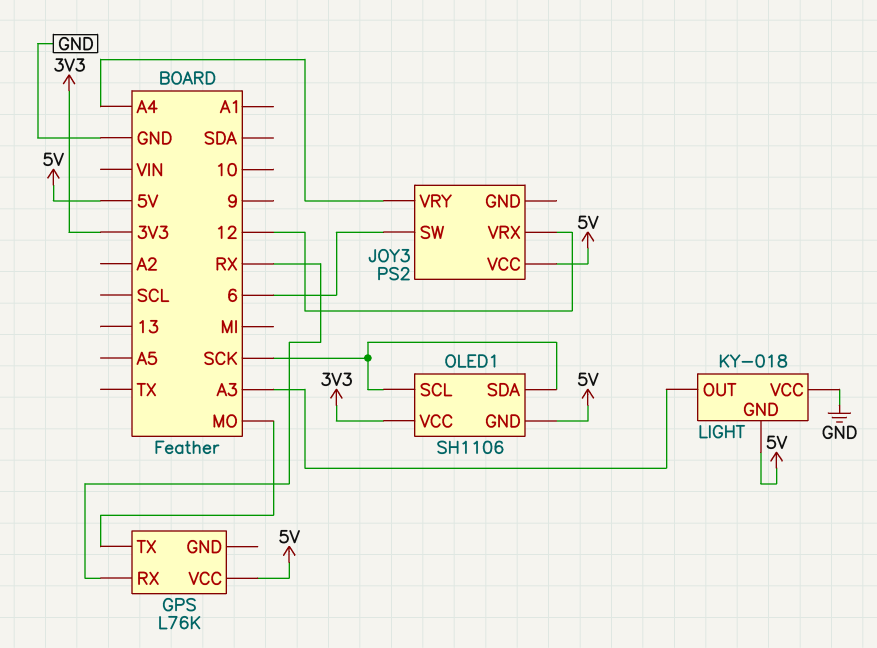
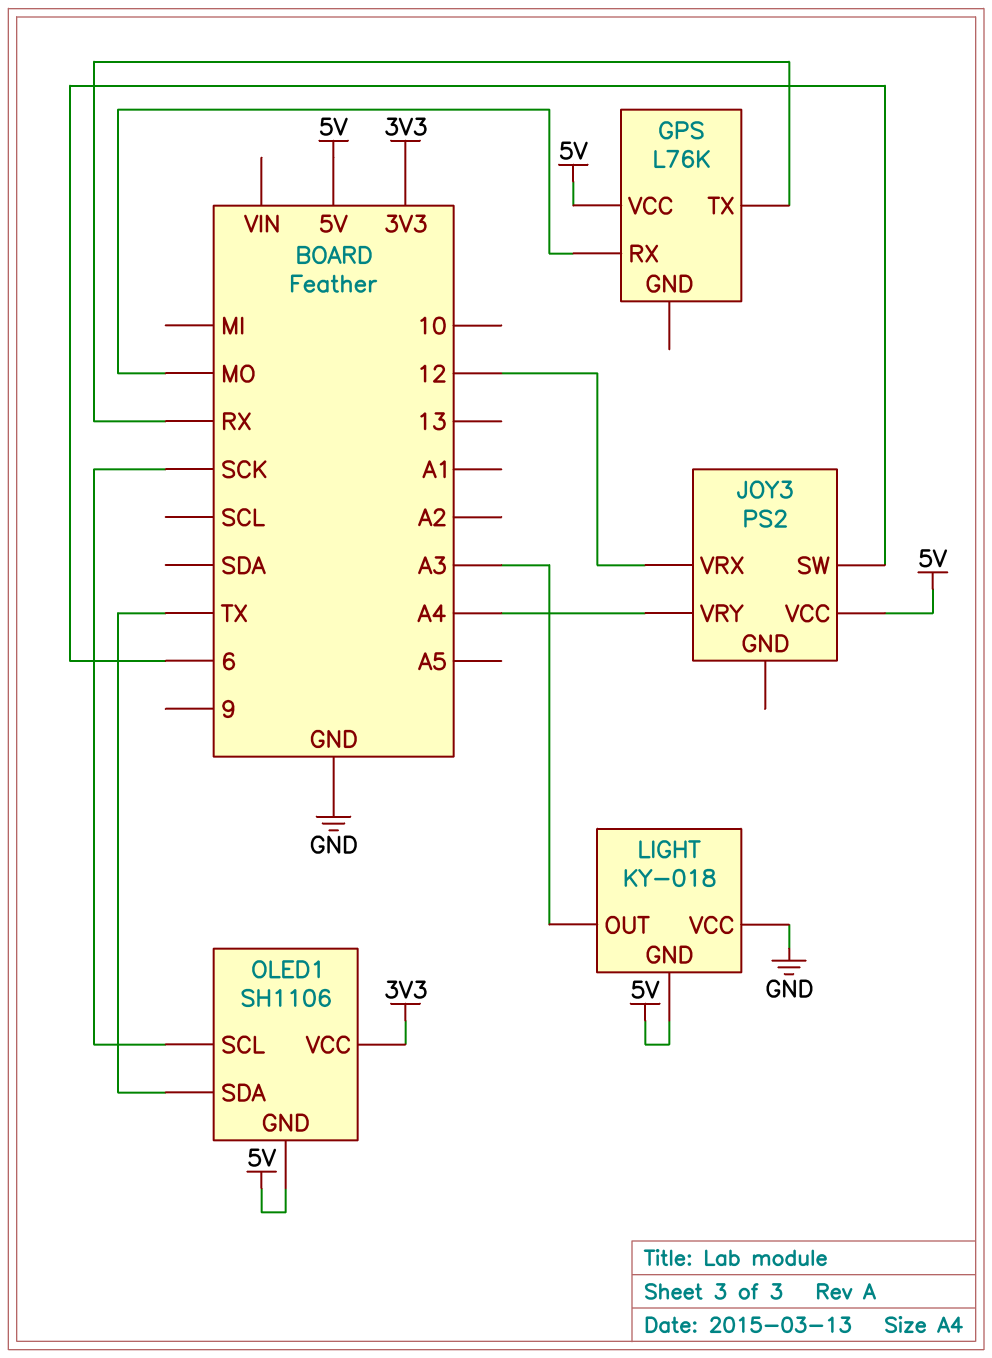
GPS pin RX: RX -> MO
GPS pin TX: MO -> RX
OLED1 pin SDA: SCK -> TX

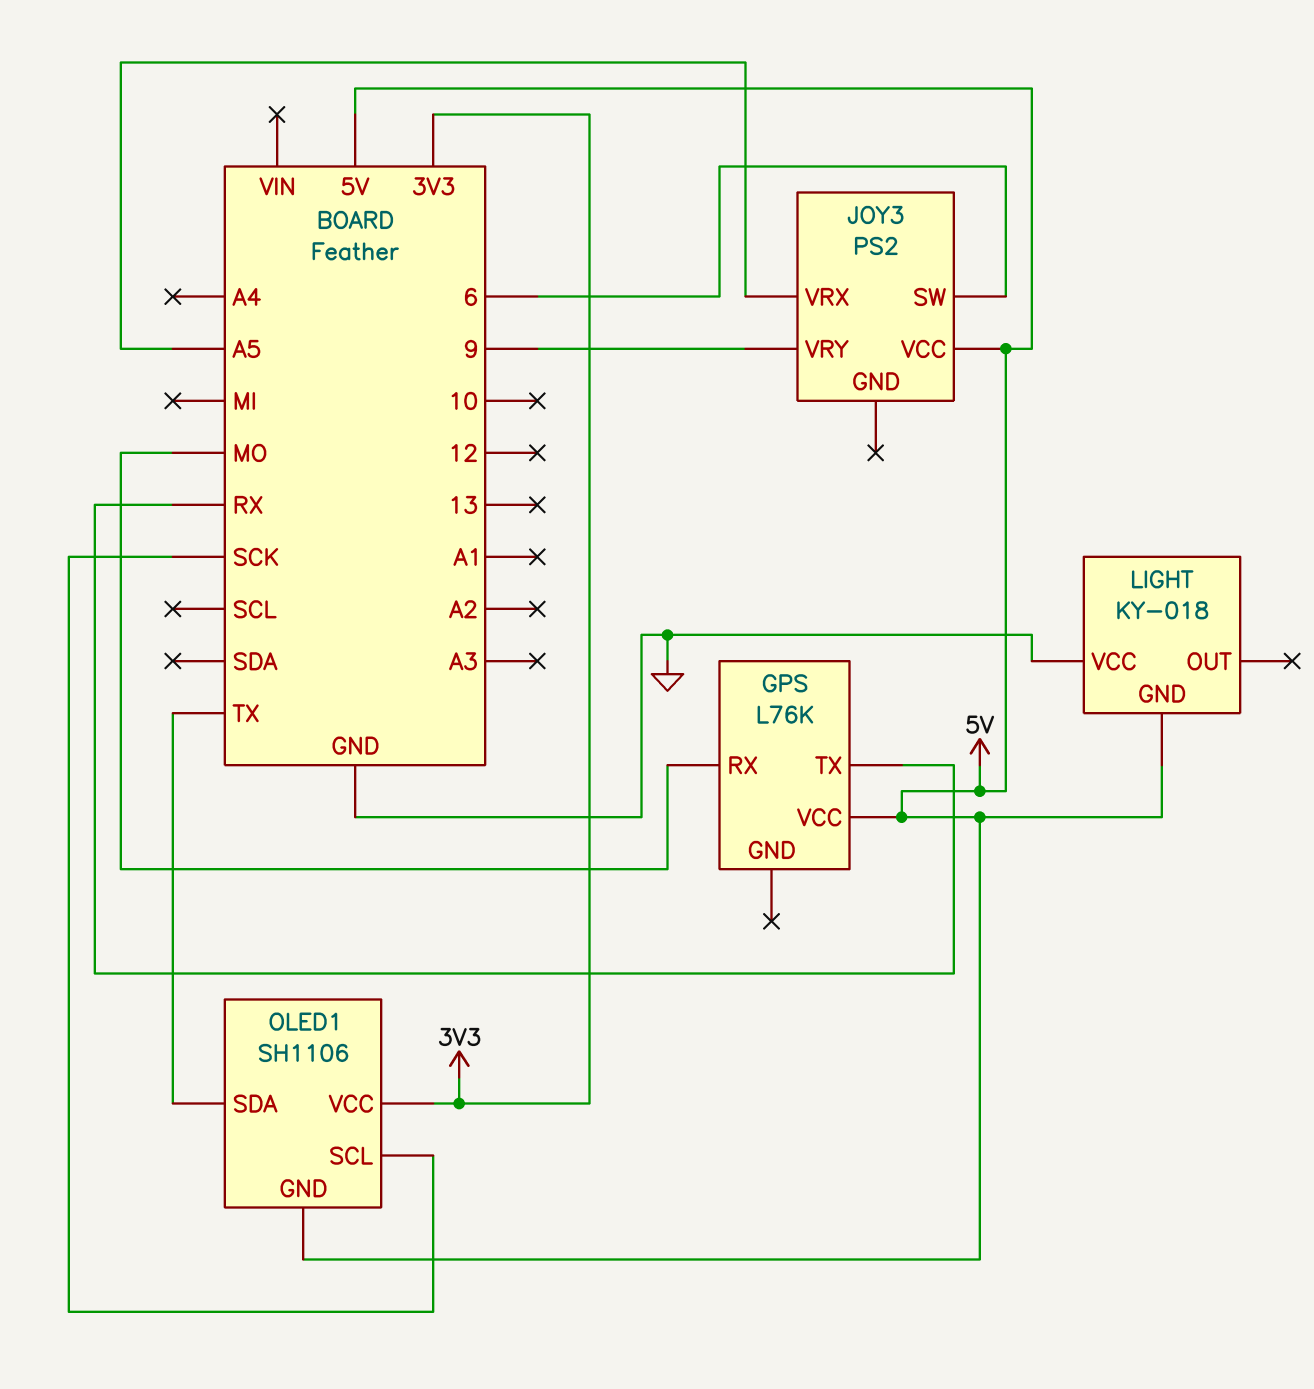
JOY3 pin VRX: 12 -> A5
JOY3 pin VRY: A4 -> 9
LIGHT pin OUT: A3 -> none

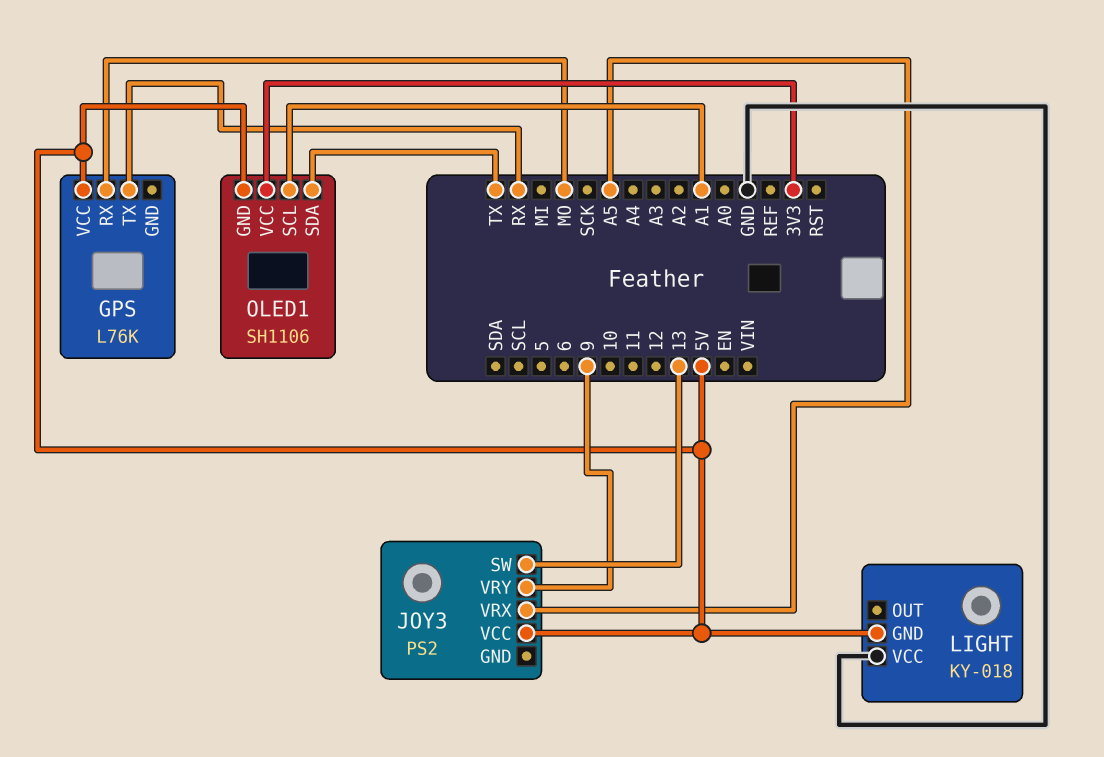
JOY3 pin SW: 6 -> 13
OLED1 pin SCL: SCK -> A1

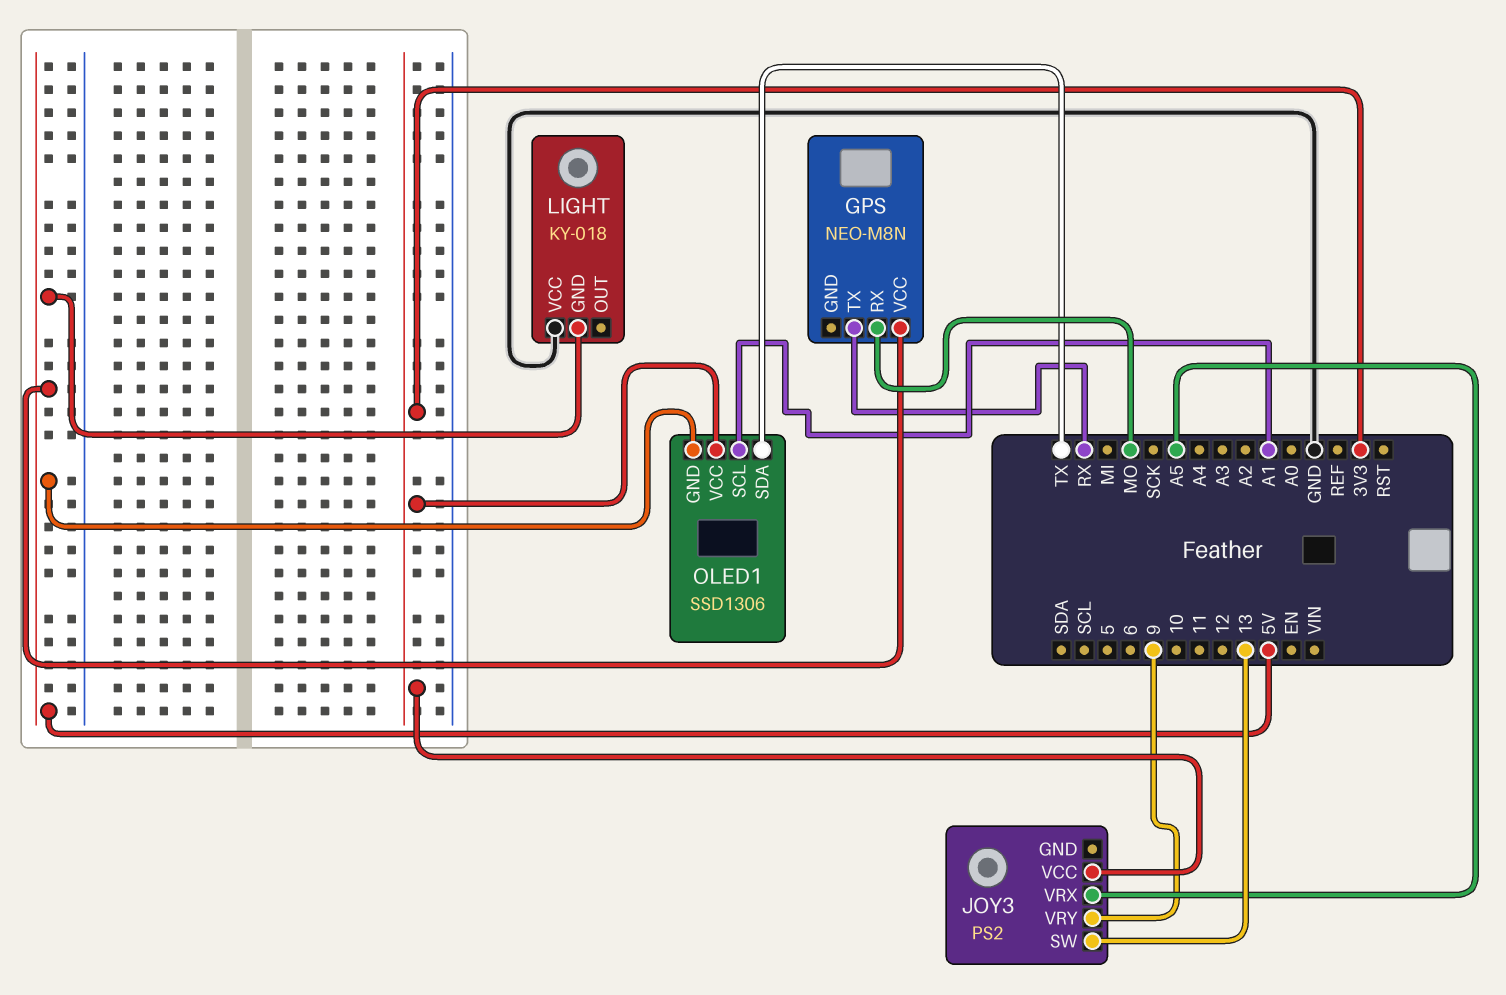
GPS: L76K -> NEO-M8N
JOY3 pin VCC: 5V -> 3V3
OLED1: SH1106 -> SSD1306

